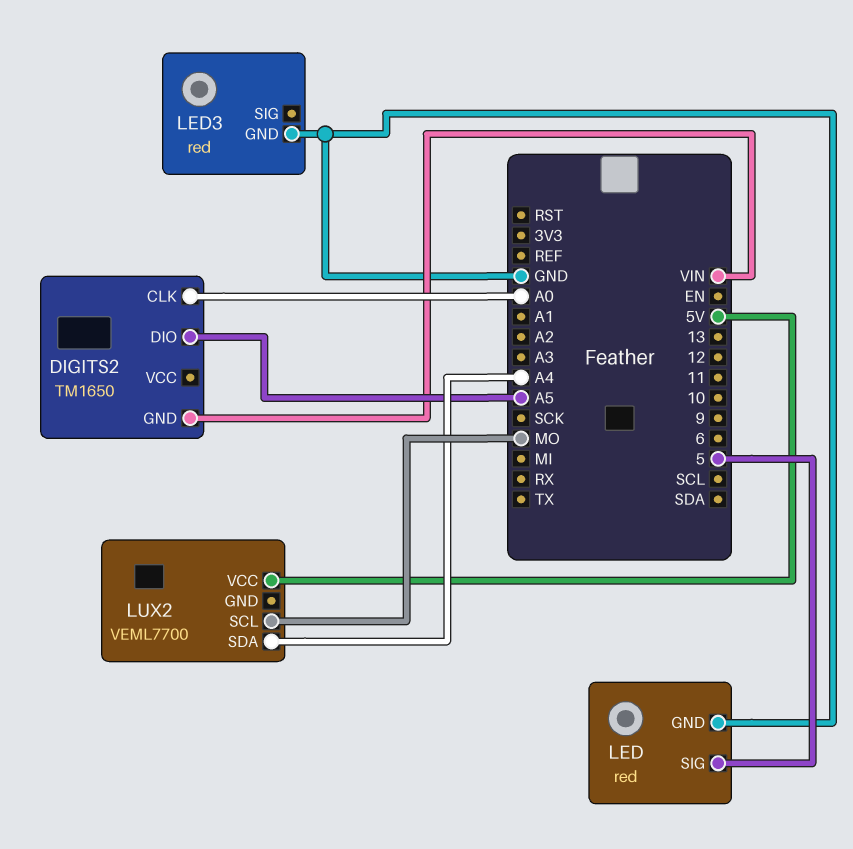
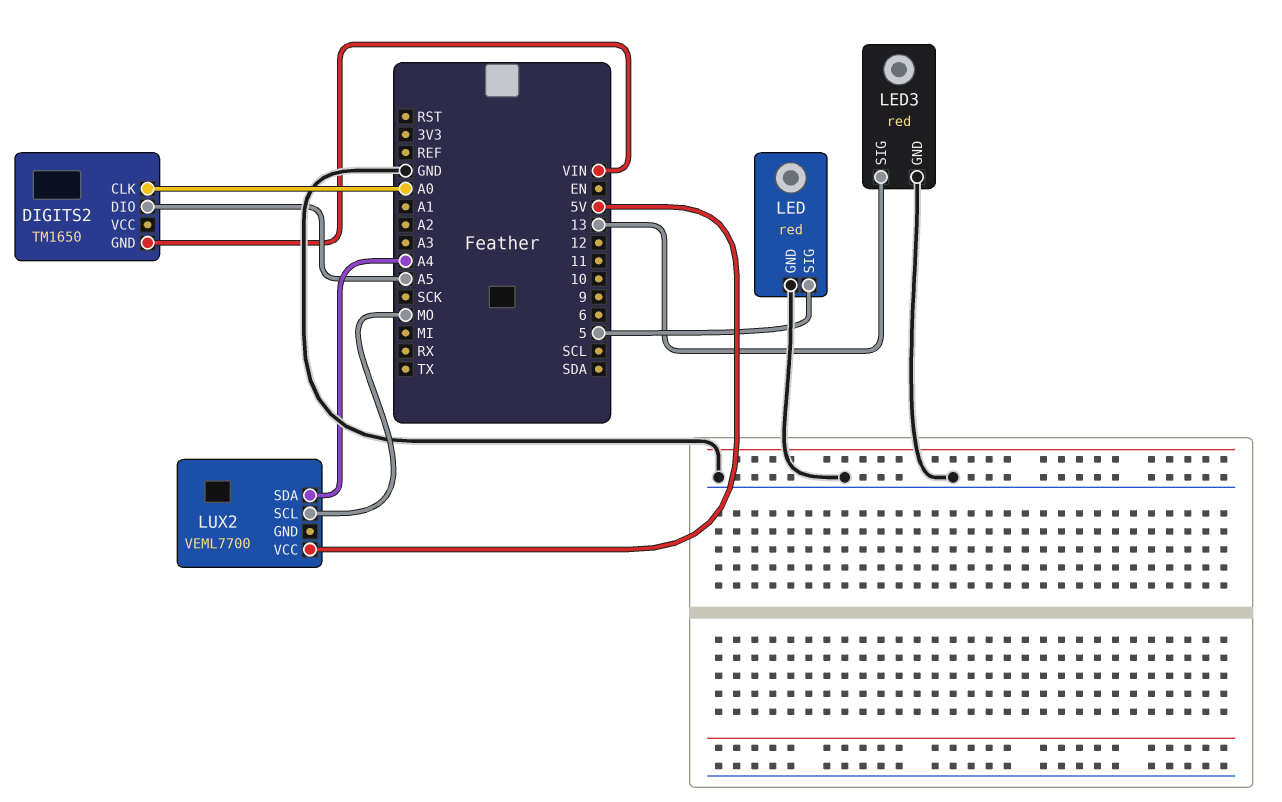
LED3 pin SIG: none -> 13

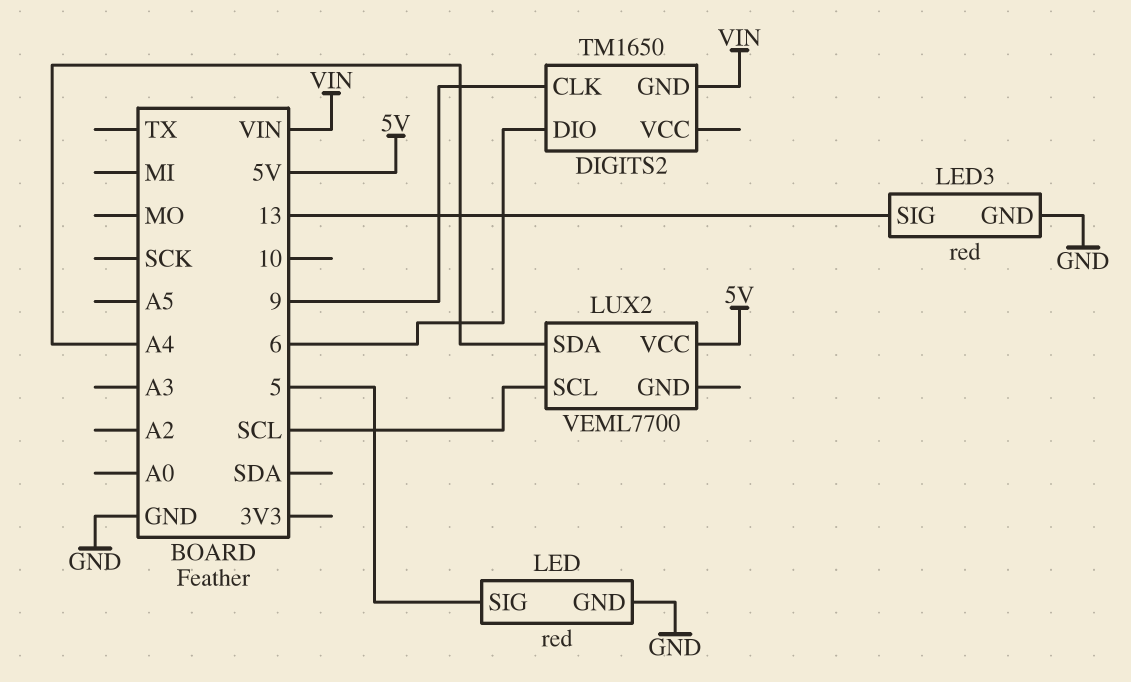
DIGITS2 pin CLK: A0 -> 9
DIGITS2 pin DIO: A5 -> 6
LUX2 pin SCL: MO -> SCL

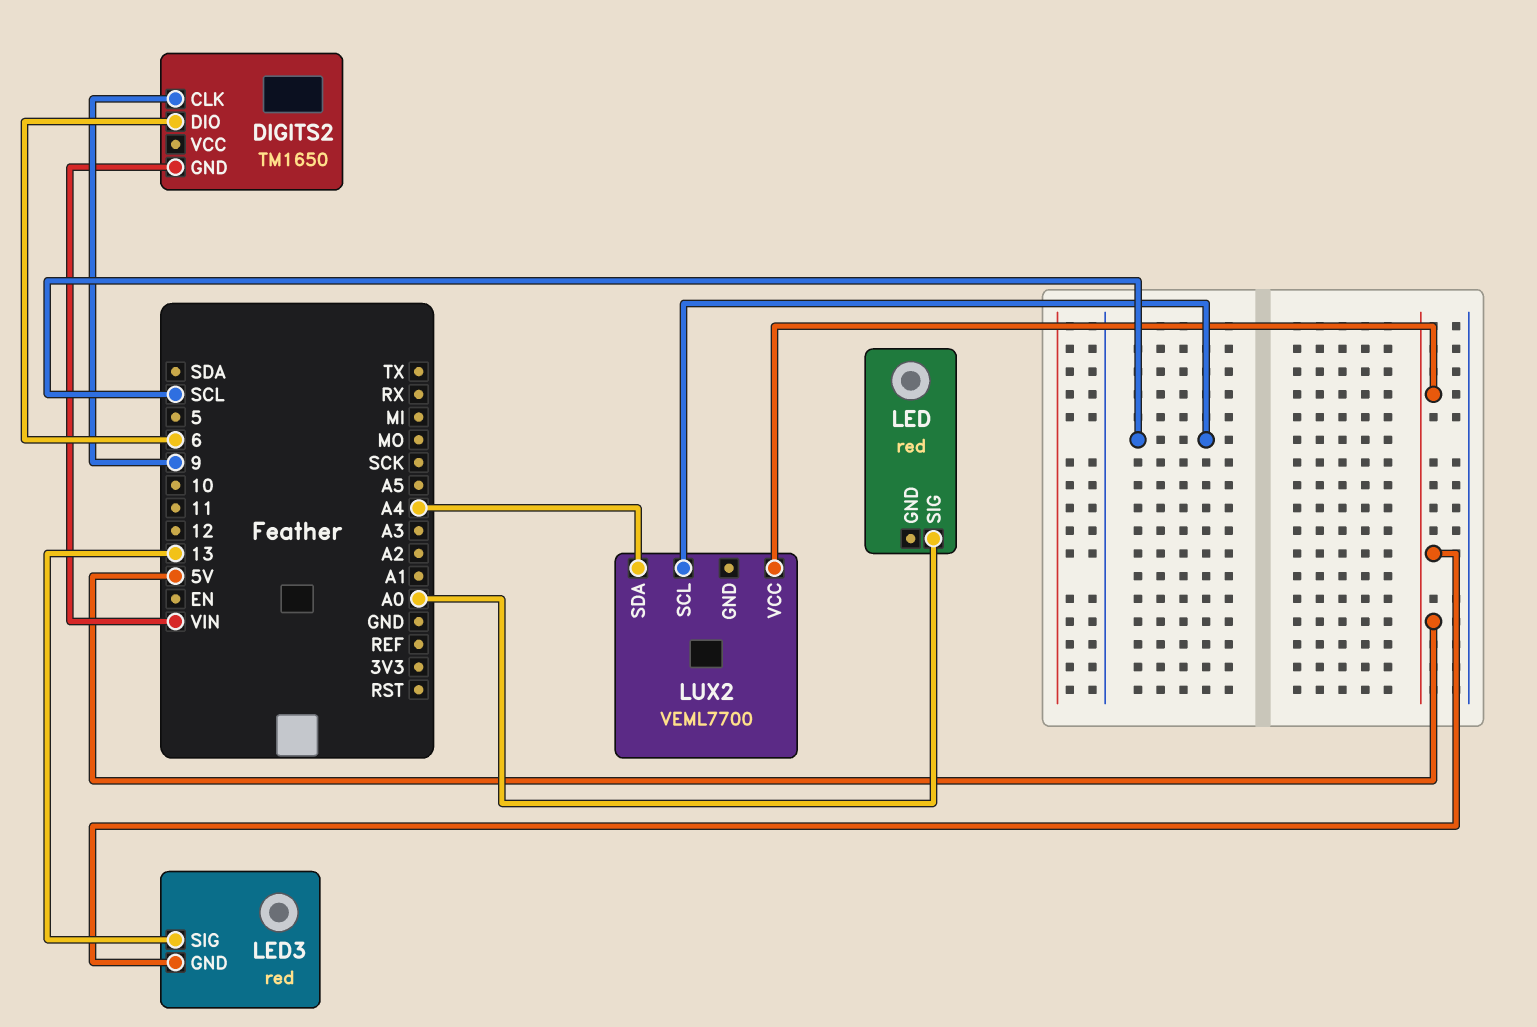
LED pin GND: GND -> none
LED pin SIG: 5 -> A0
LED3 pin GND: GND -> 5V

